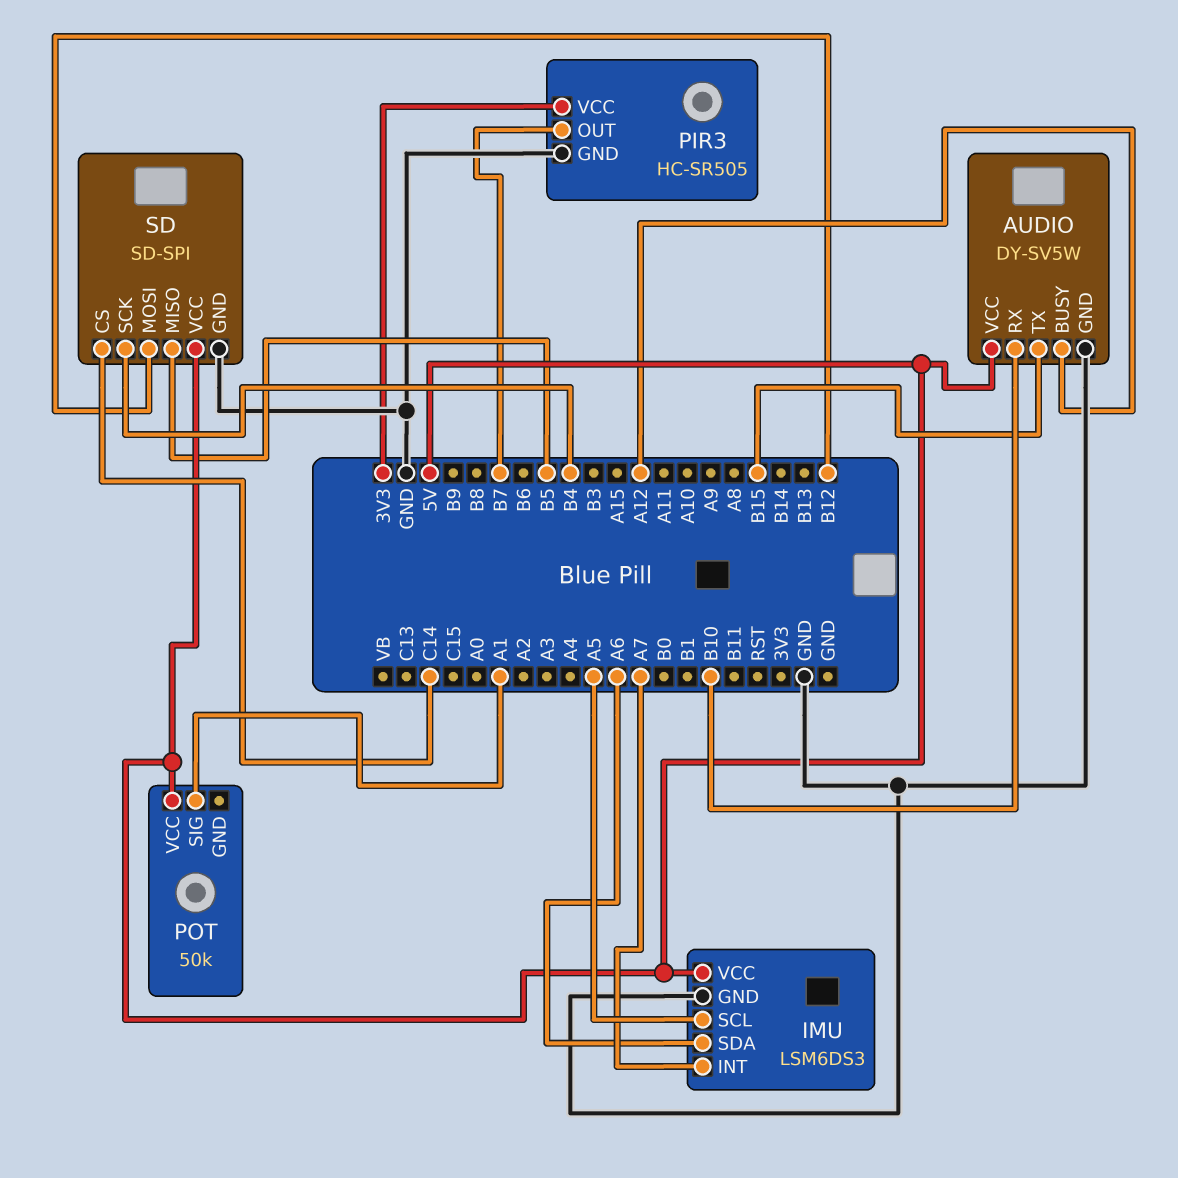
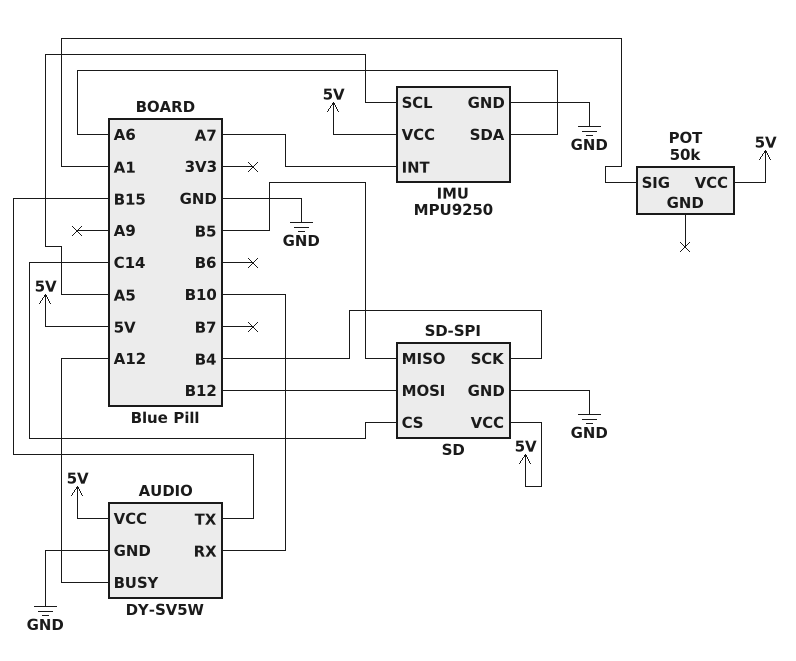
IMU: LSM6DS3 -> MPU9250
PIR3: HC-SR505 -> none
PIR3 pin GND: GND -> none
PIR3 pin OUT: B7 -> none
PIR3 pin VCC: 3V3 -> none

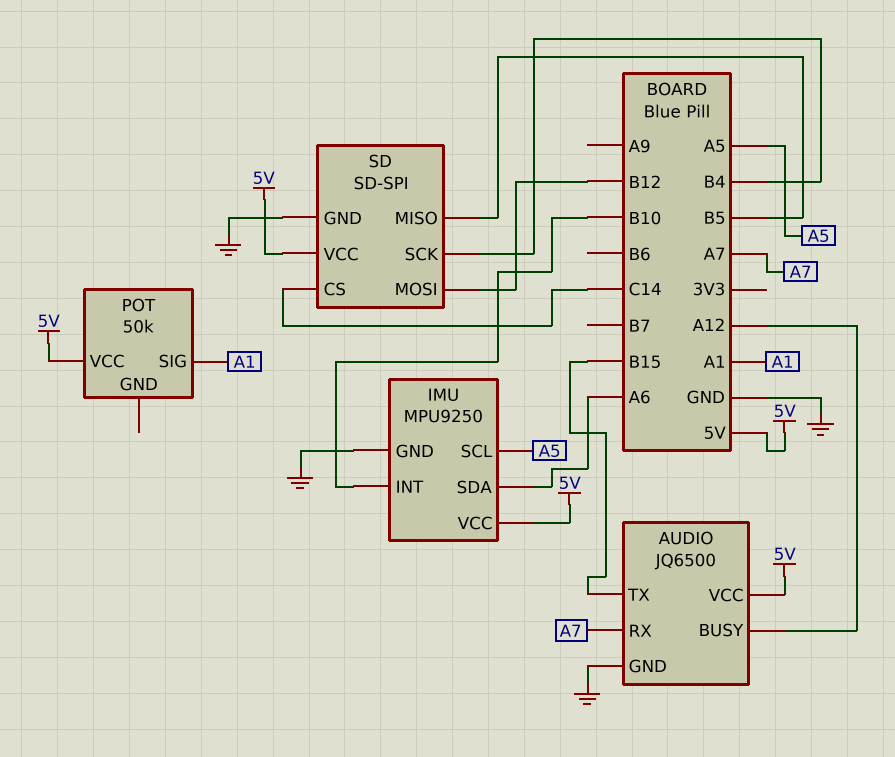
AUDIO: DY-SV5W -> JQ6500
AUDIO pin RX: B10 -> A7
IMU pin INT: A7 -> B10

